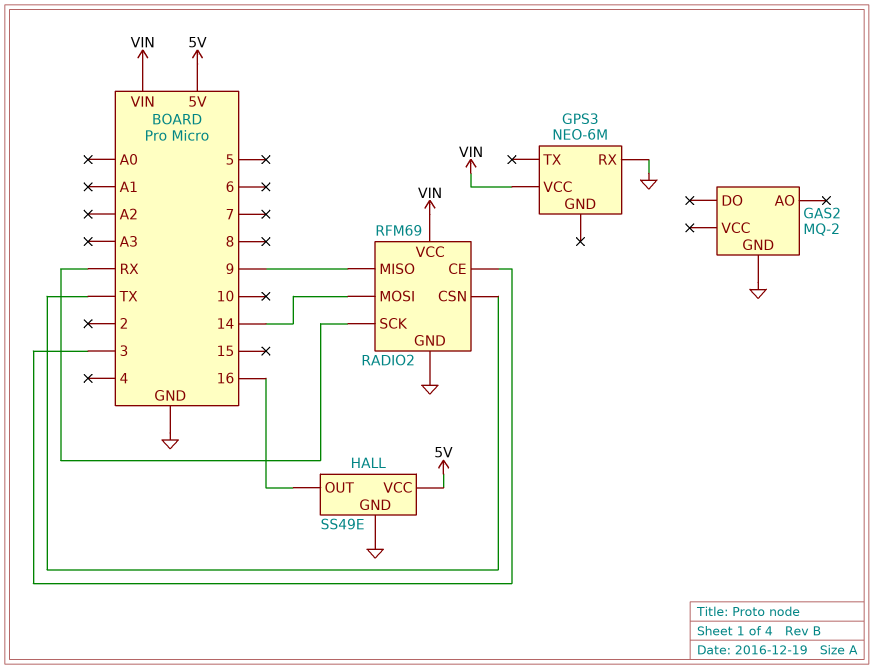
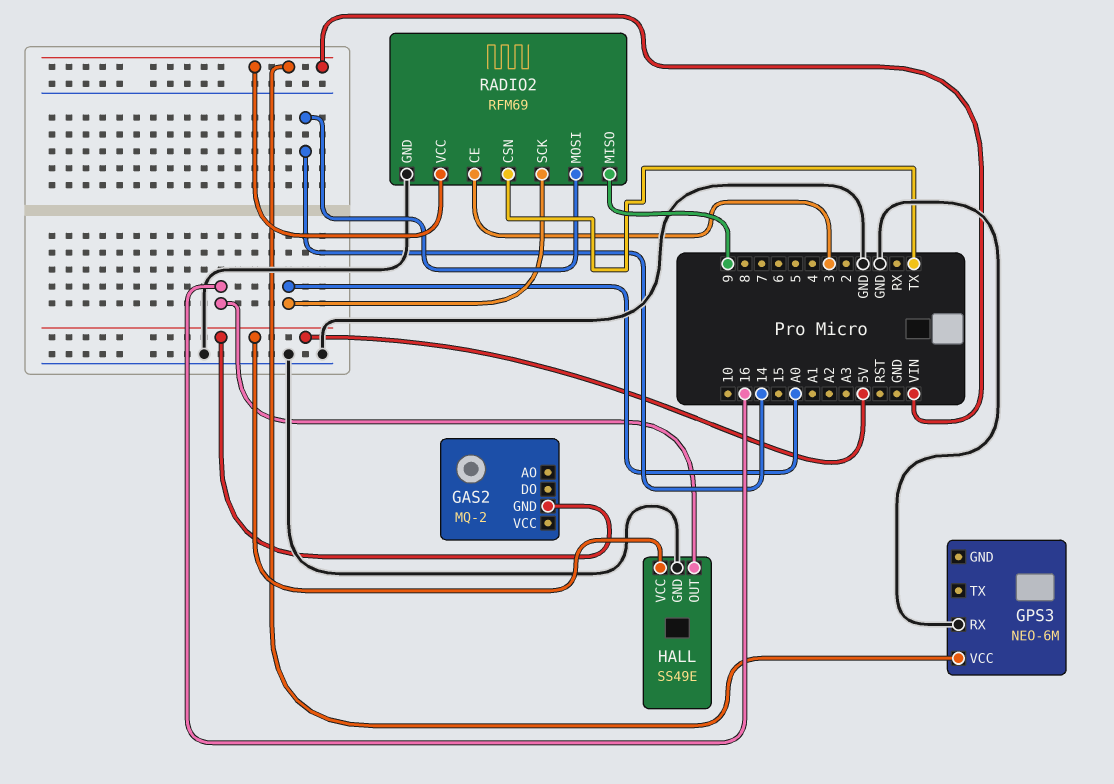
GAS2 pin GND: GND -> 5V
RADIO2 pin SCK: RX -> A0

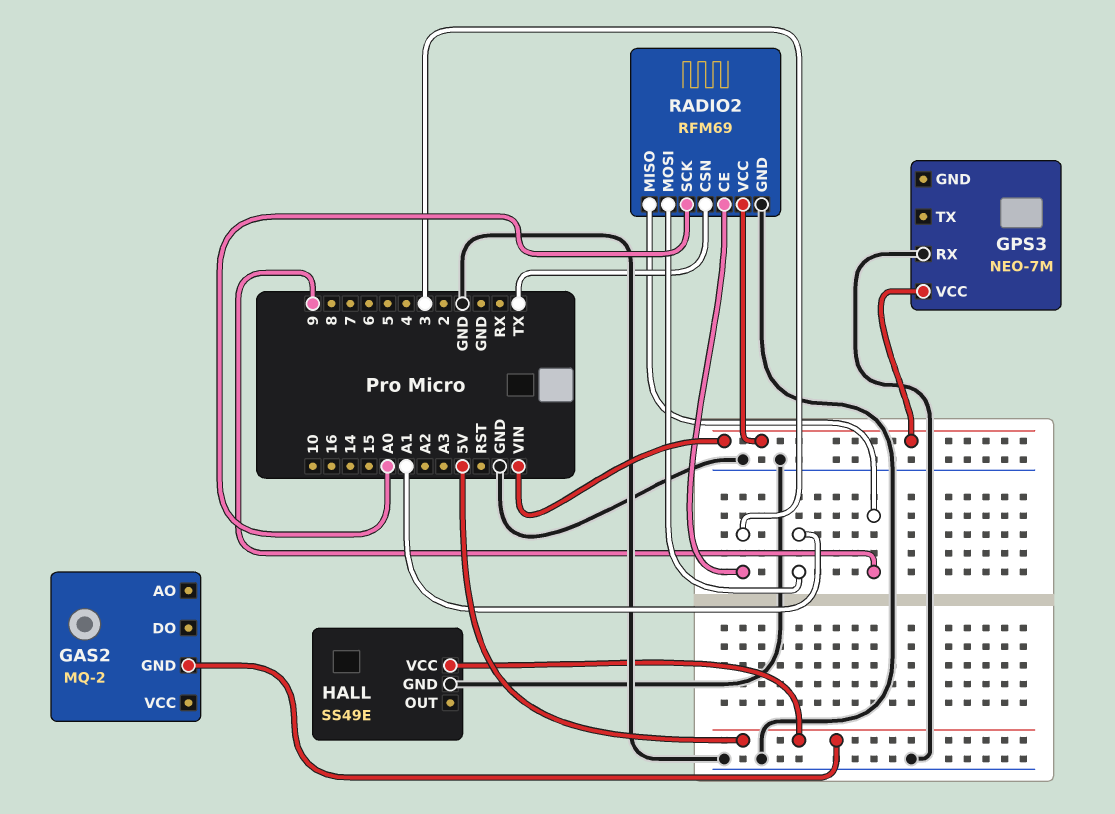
GPS3: NEO-6M -> NEO-7M
HALL pin OUT: 16 -> none
RADIO2 pin MOSI: 14 -> A1

